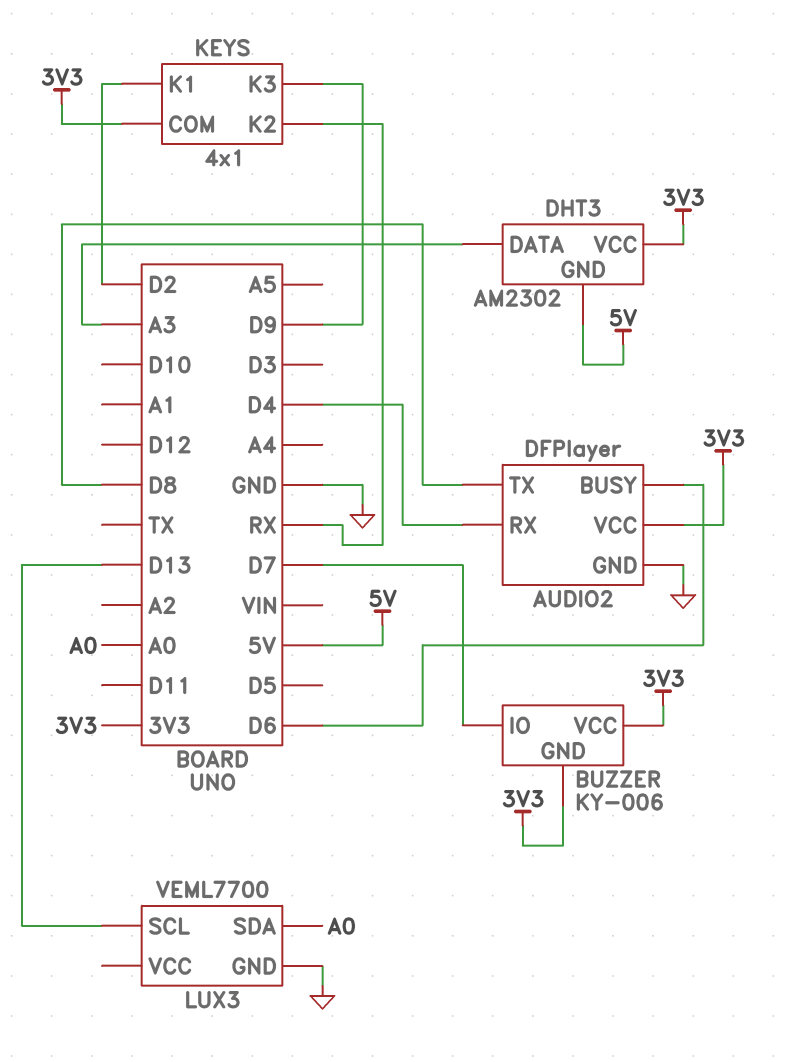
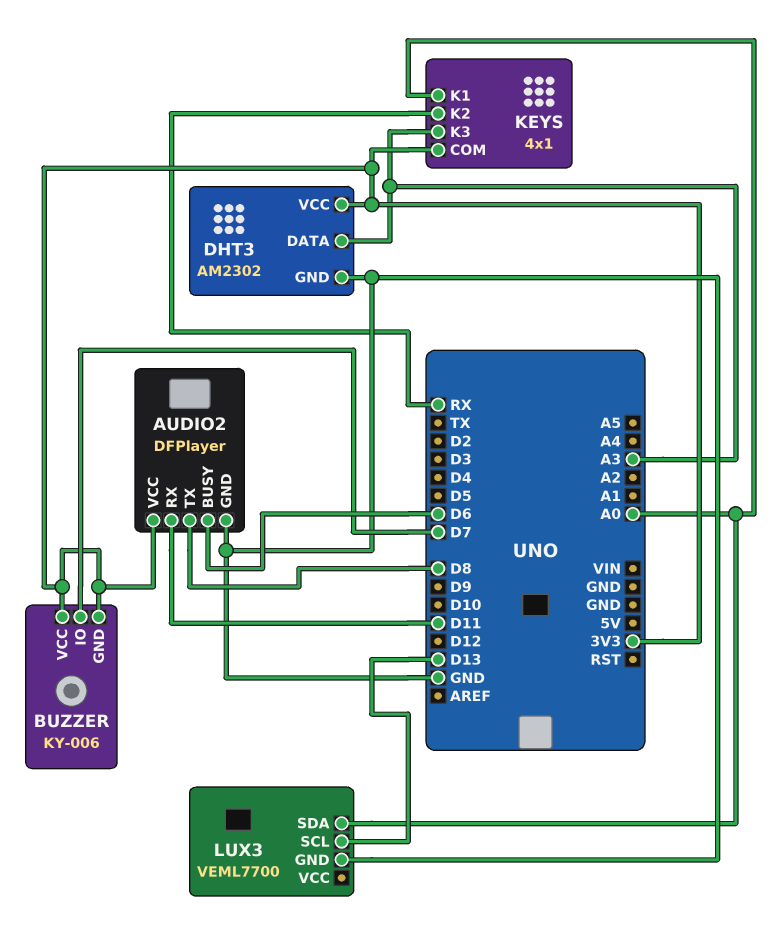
AUDIO2 pin RX: D4 -> D11
DHT3 pin GND: 5V -> GND
KEYS pin K1: D2 -> A0
KEYS pin K3: D9 -> A3

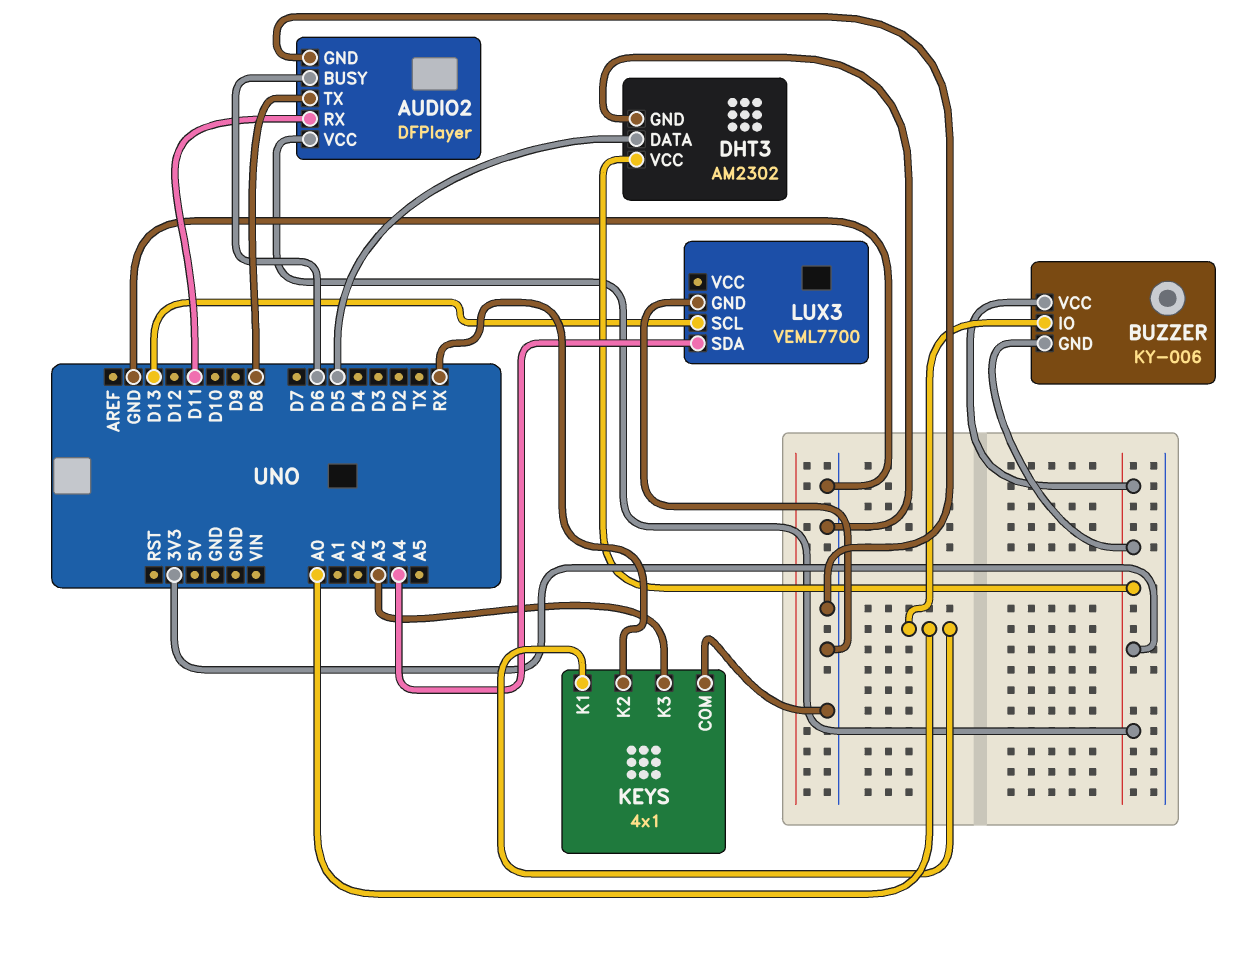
BUZZER pin IO: D7 -> A0
DHT3 pin DATA: A3 -> D5
KEYS pin COM: 3V3 -> GND
LUX3 pin SDA: A0 -> A4

